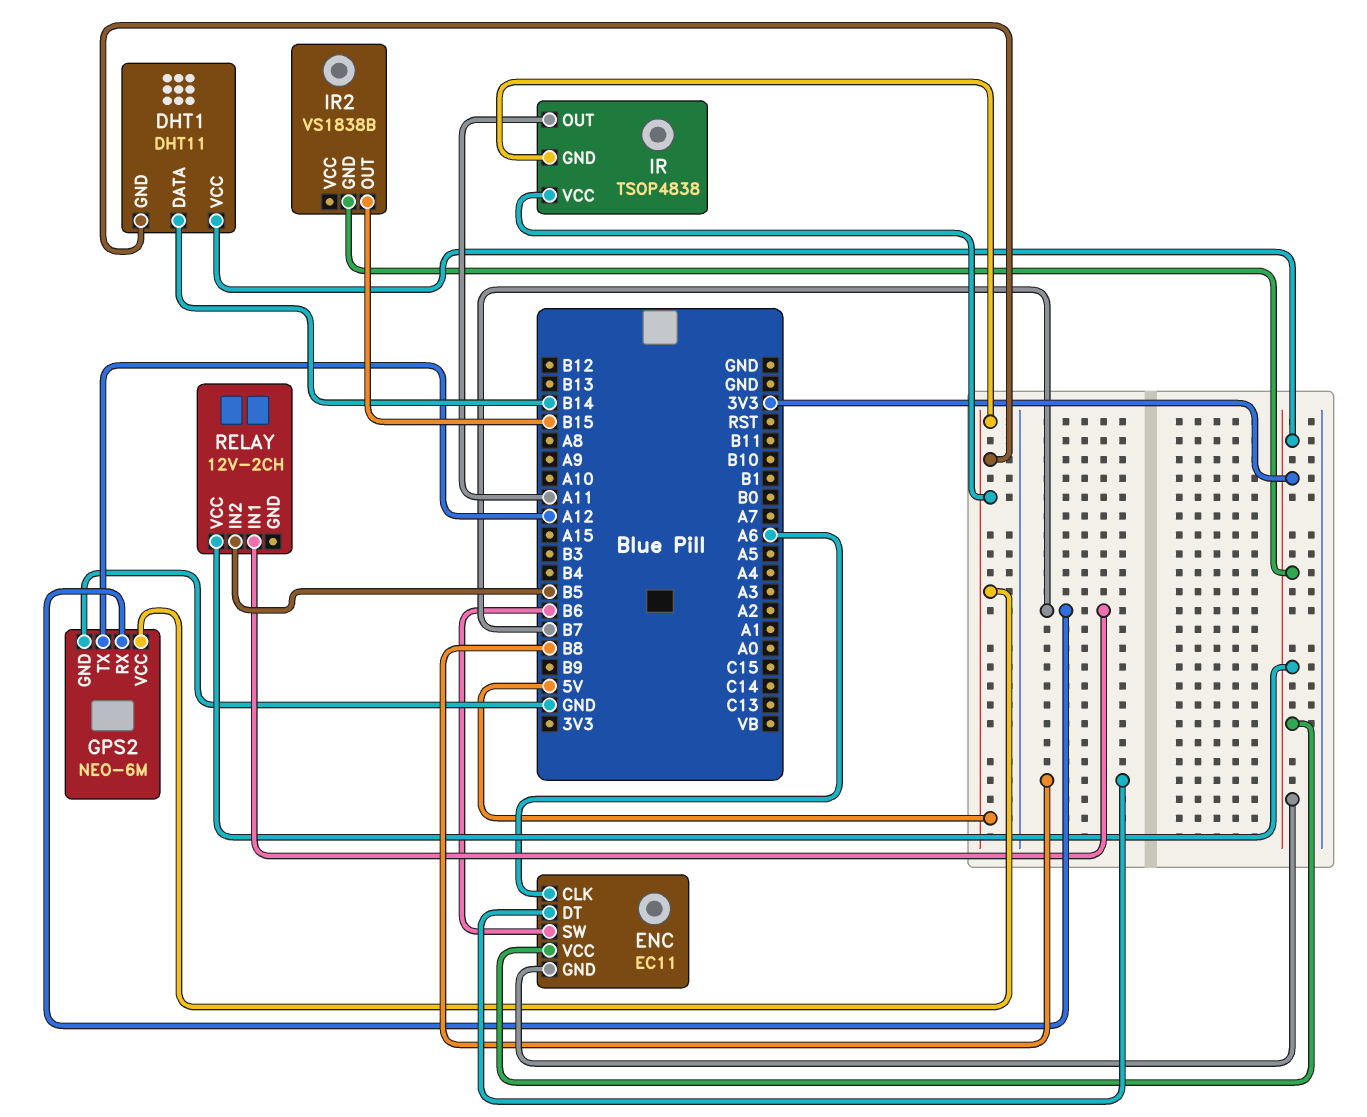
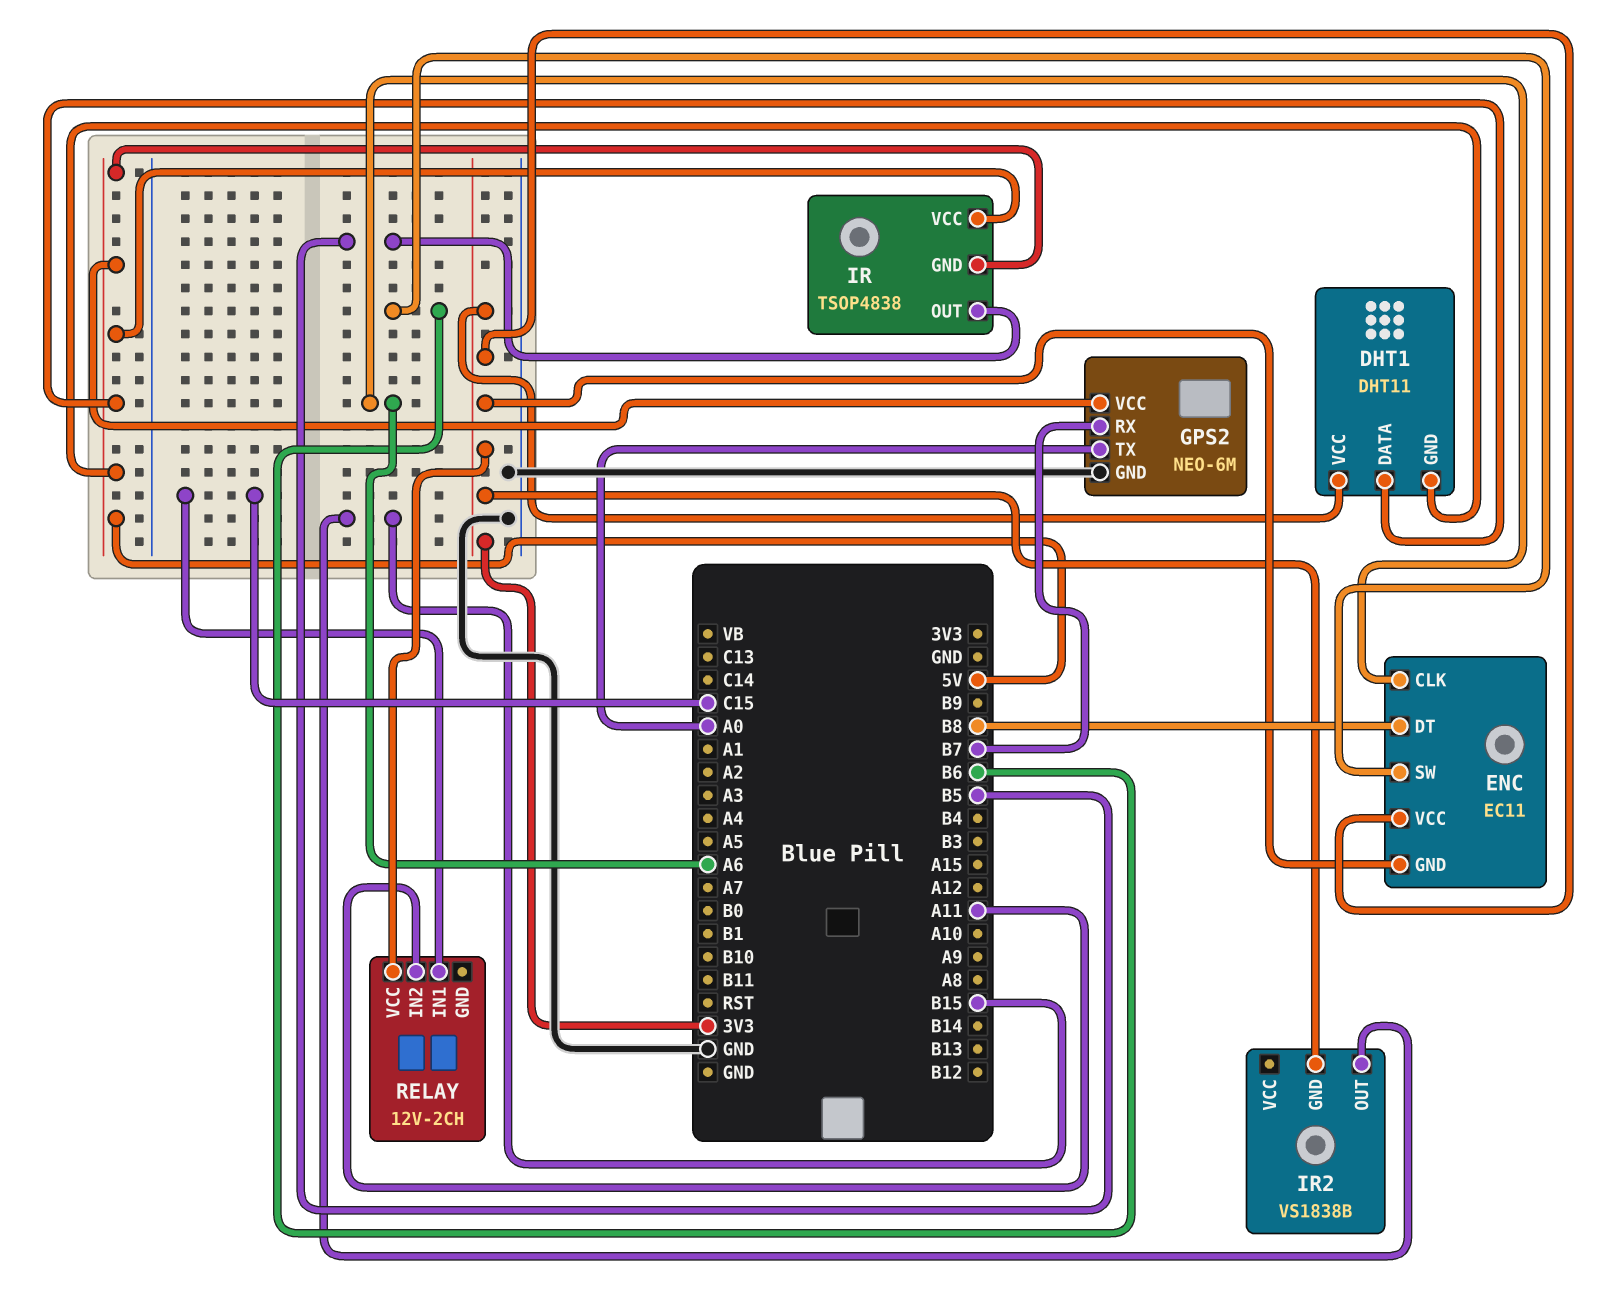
DHT1 pin DATA: B14 -> 5V
GPS2 pin TX: A12 -> A0
IR pin OUT: A11 -> B5
RELAY pin IN1: B7 -> C15
RELAY pin IN2: B5 -> A11

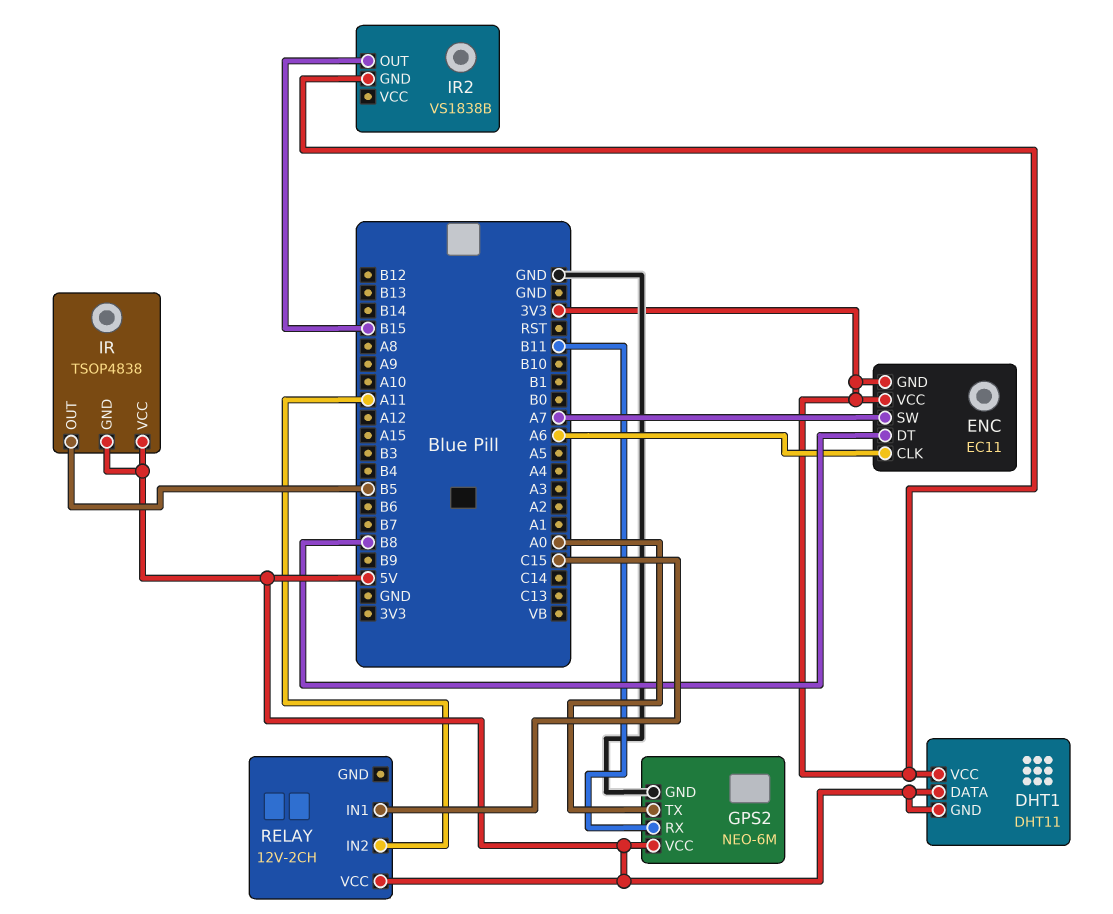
ENC pin SW: B6 -> A7
GPS2 pin RX: B7 -> B11
RELAY pin VCC: 3V3 -> 5V

